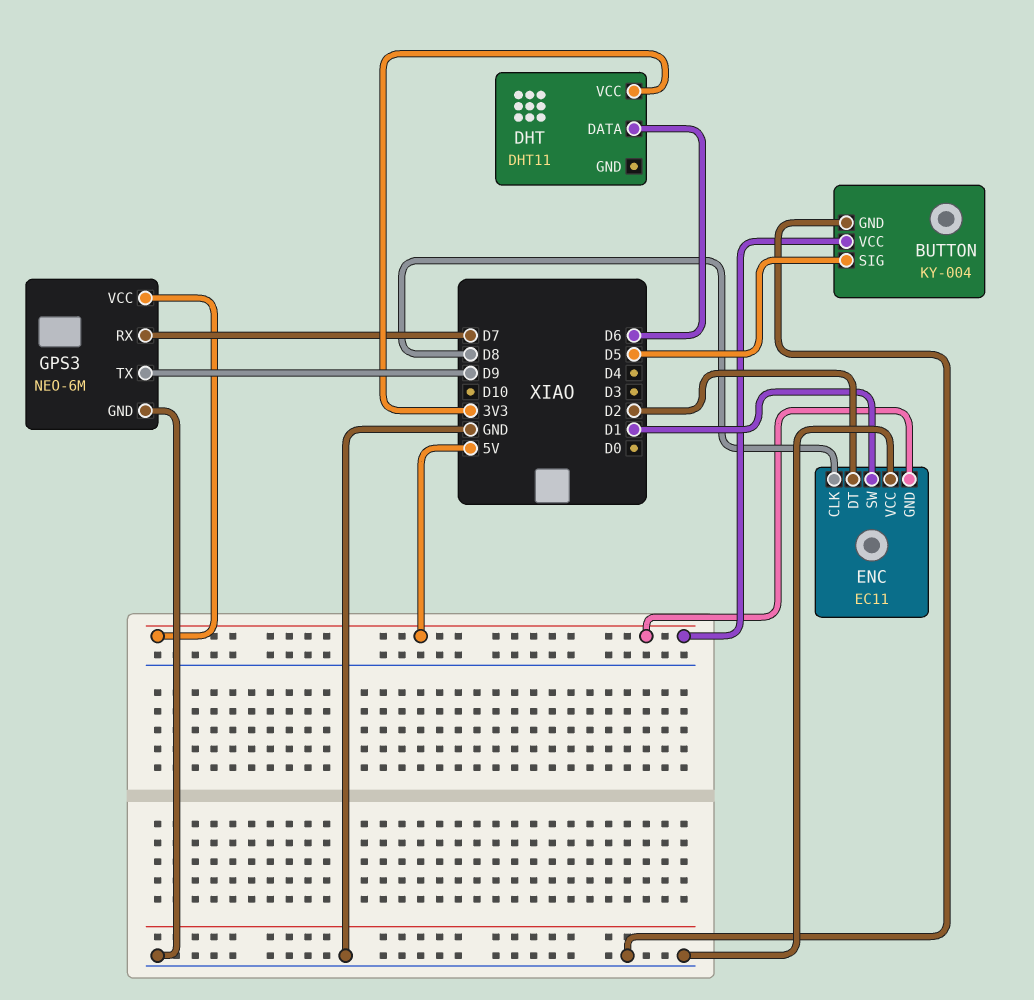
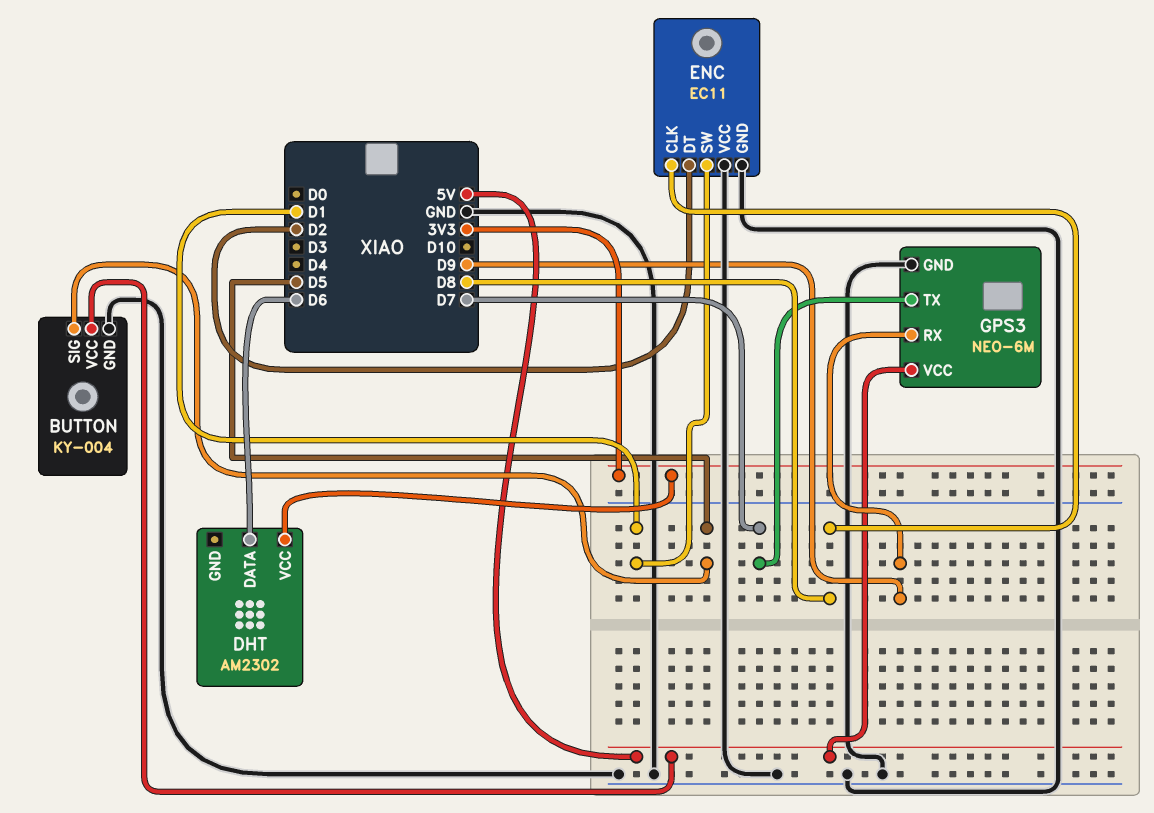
DHT: DHT11 -> AM2302
ENC pin GND: 5V -> GND
GPS3 pin RX: D7 -> D9
GPS3 pin TX: D9 -> D7

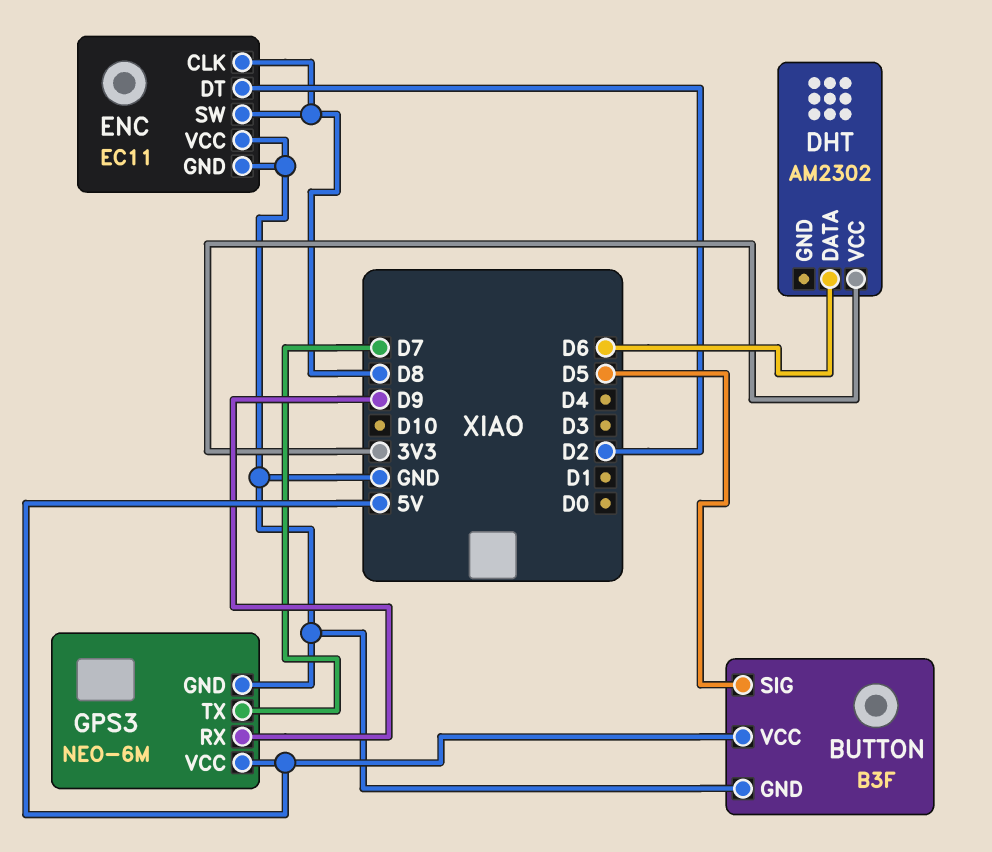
BUTTON: KY-004 -> B3F
ENC pin SW: D1 -> D8

